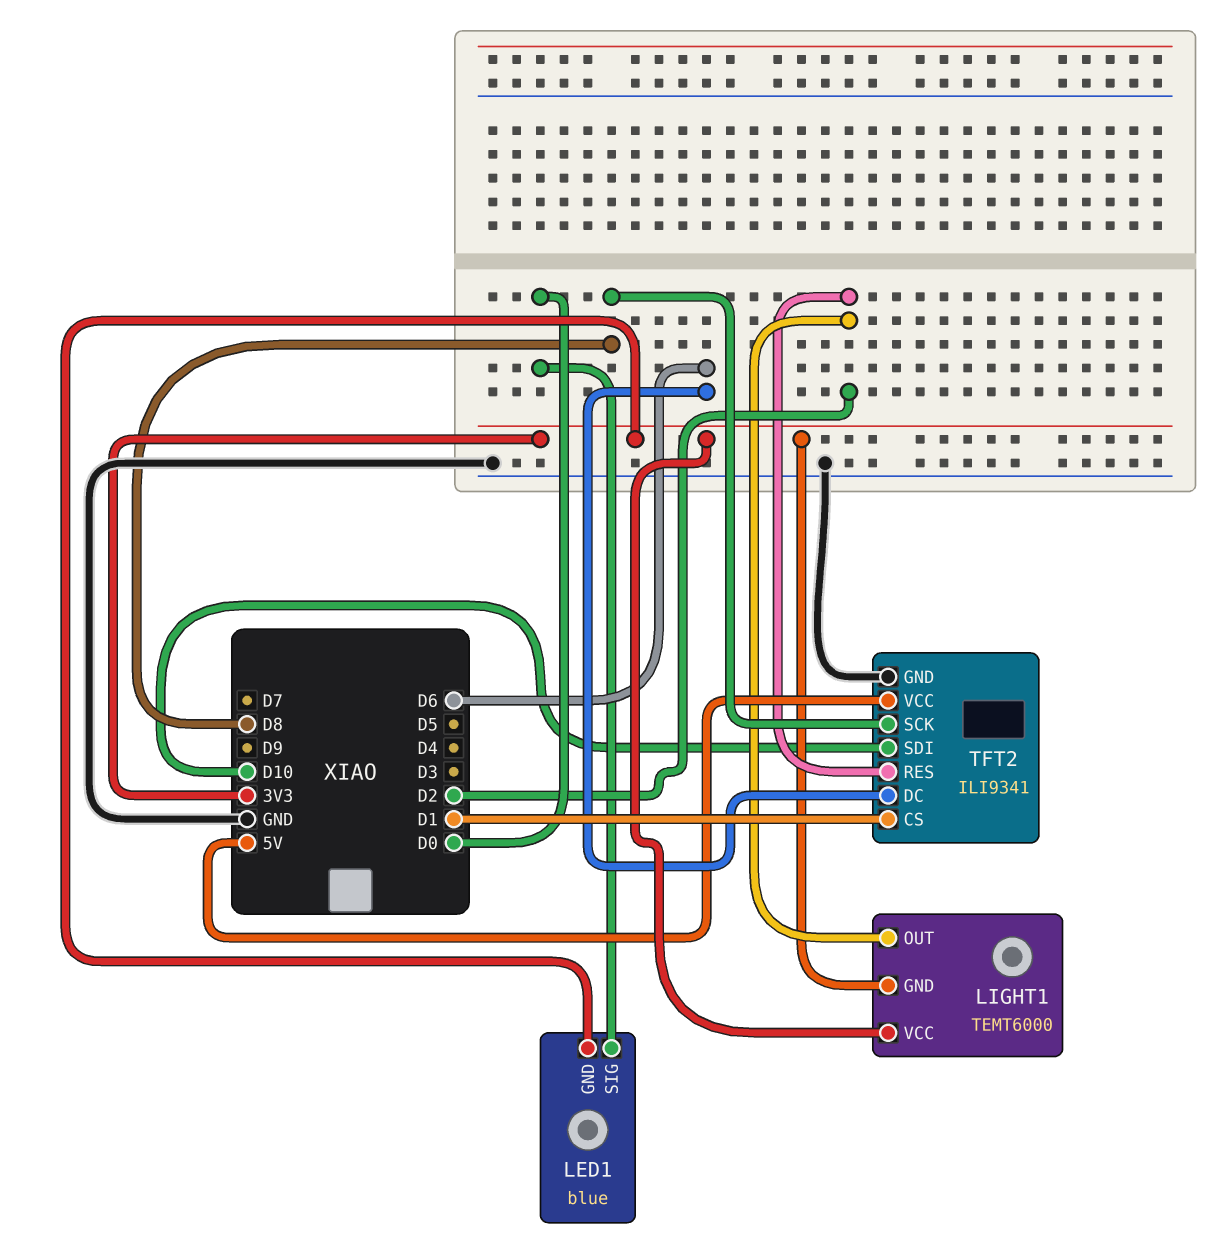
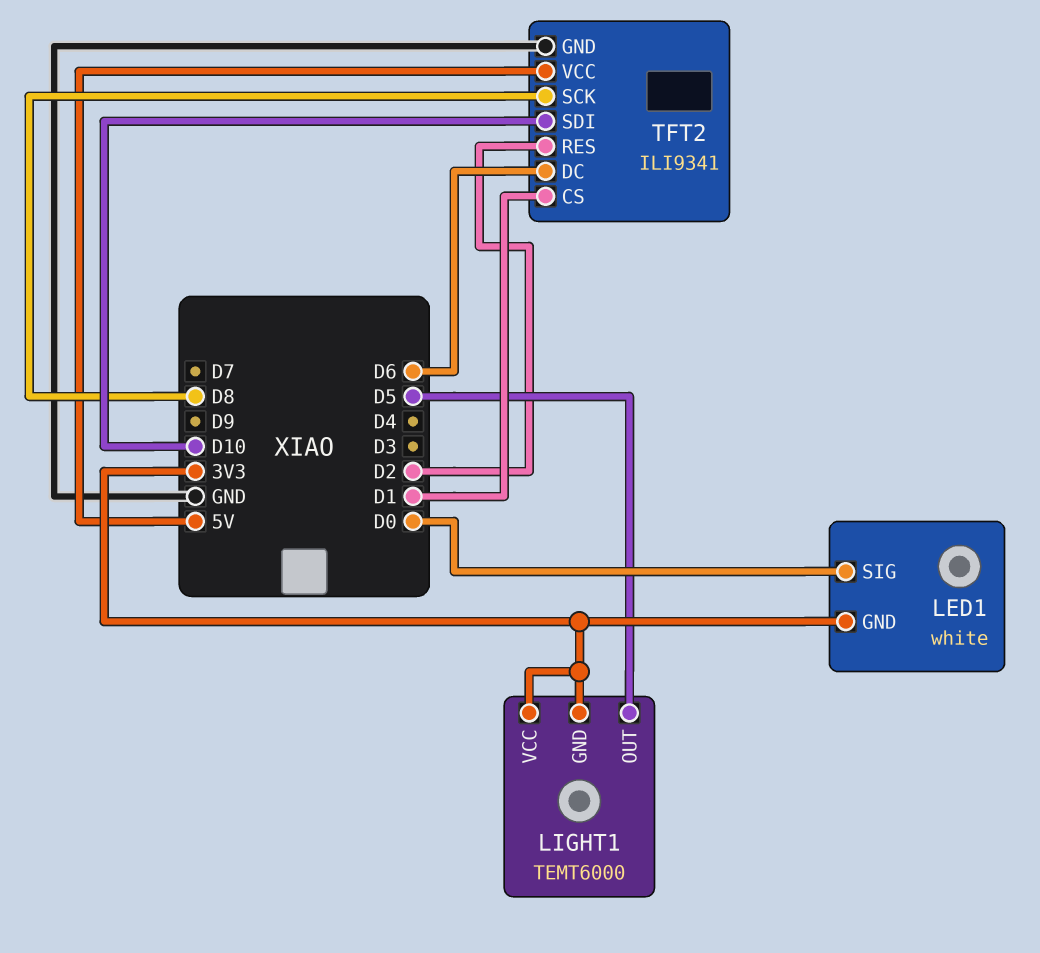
LED1: blue -> white
LIGHT1 pin OUT: D2 -> D5

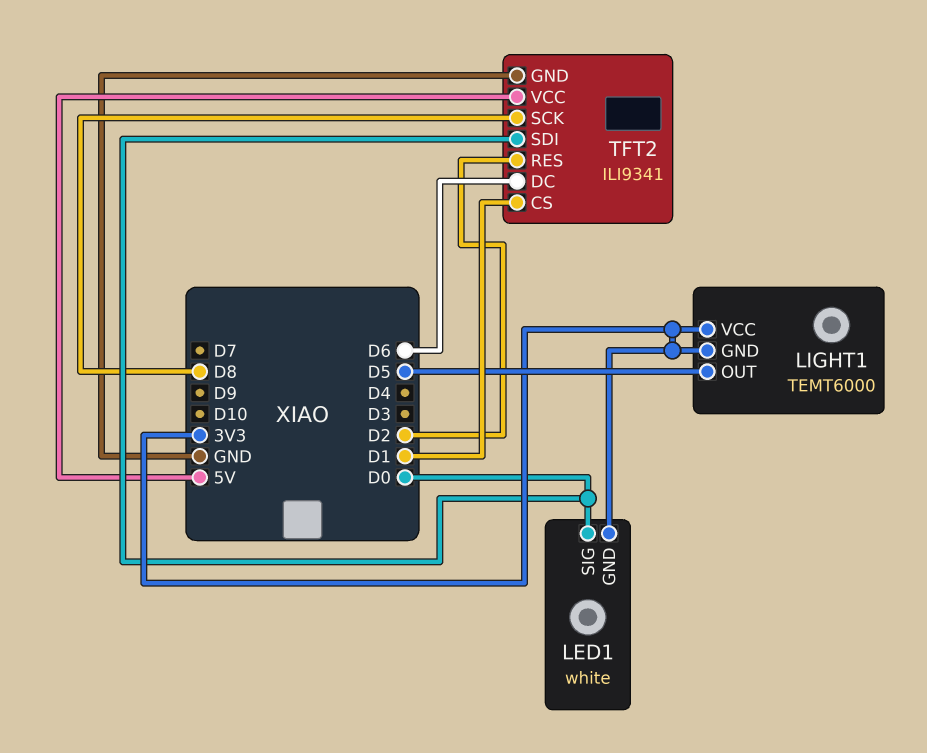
TFT2 pin SDI: D10 -> D0

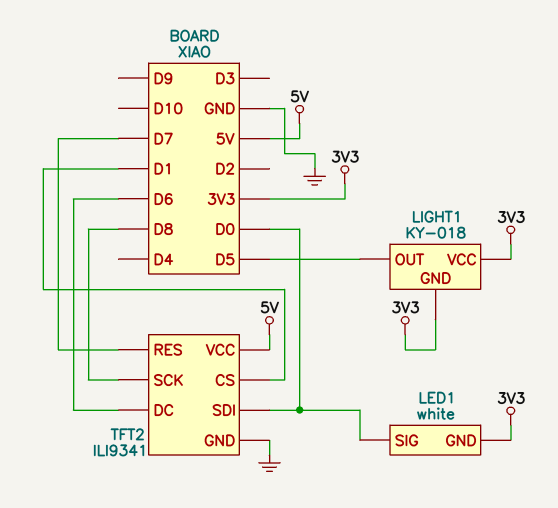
LIGHT1: TEMT6000 -> KY-018
TFT2 pin RES: D2 -> D7

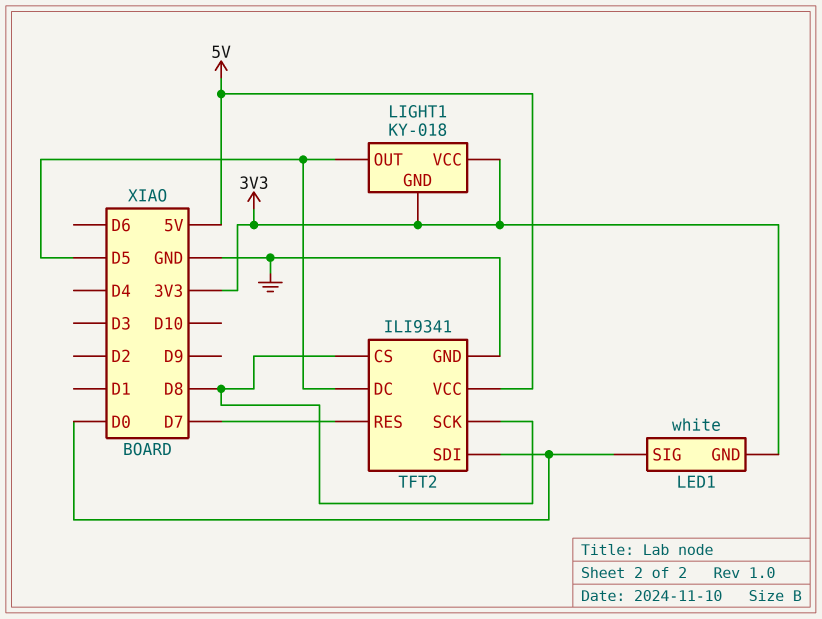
TFT2 pin CS: D1 -> D8
TFT2 pin DC: D6 -> D5

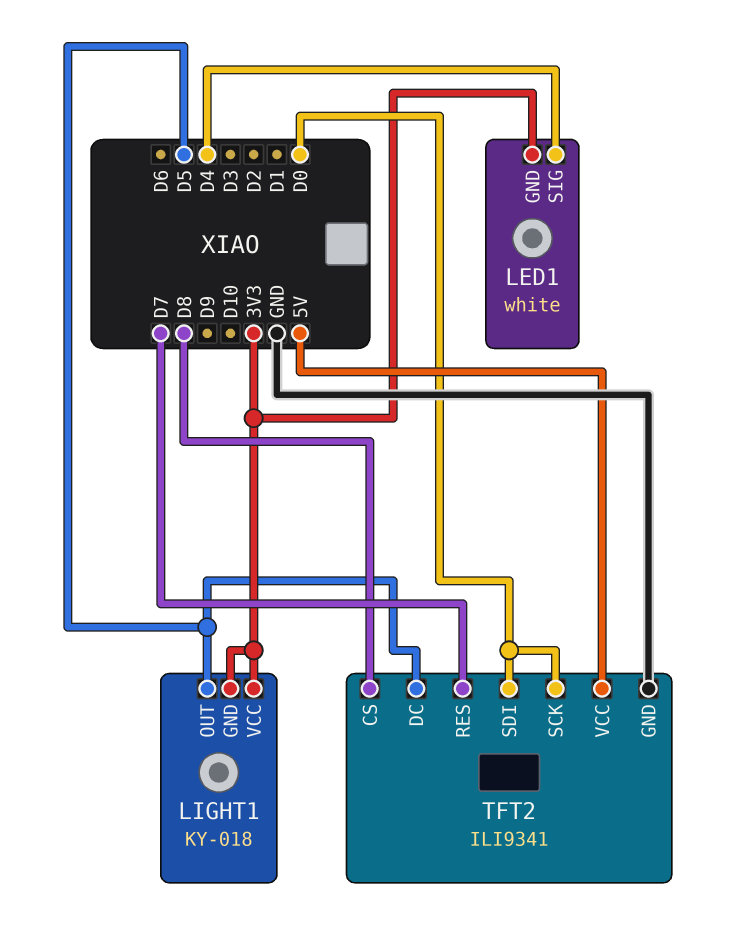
LED1 pin SIG: D0 -> D4
TFT2 pin SCK: D8 -> D0

